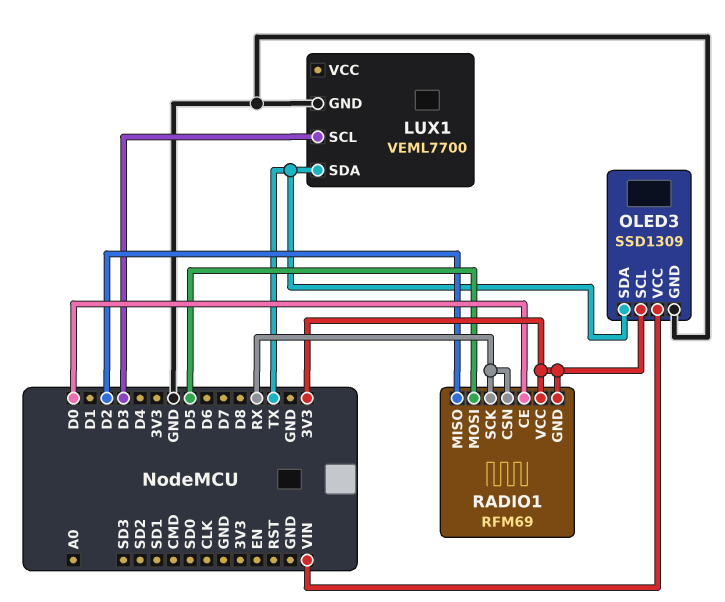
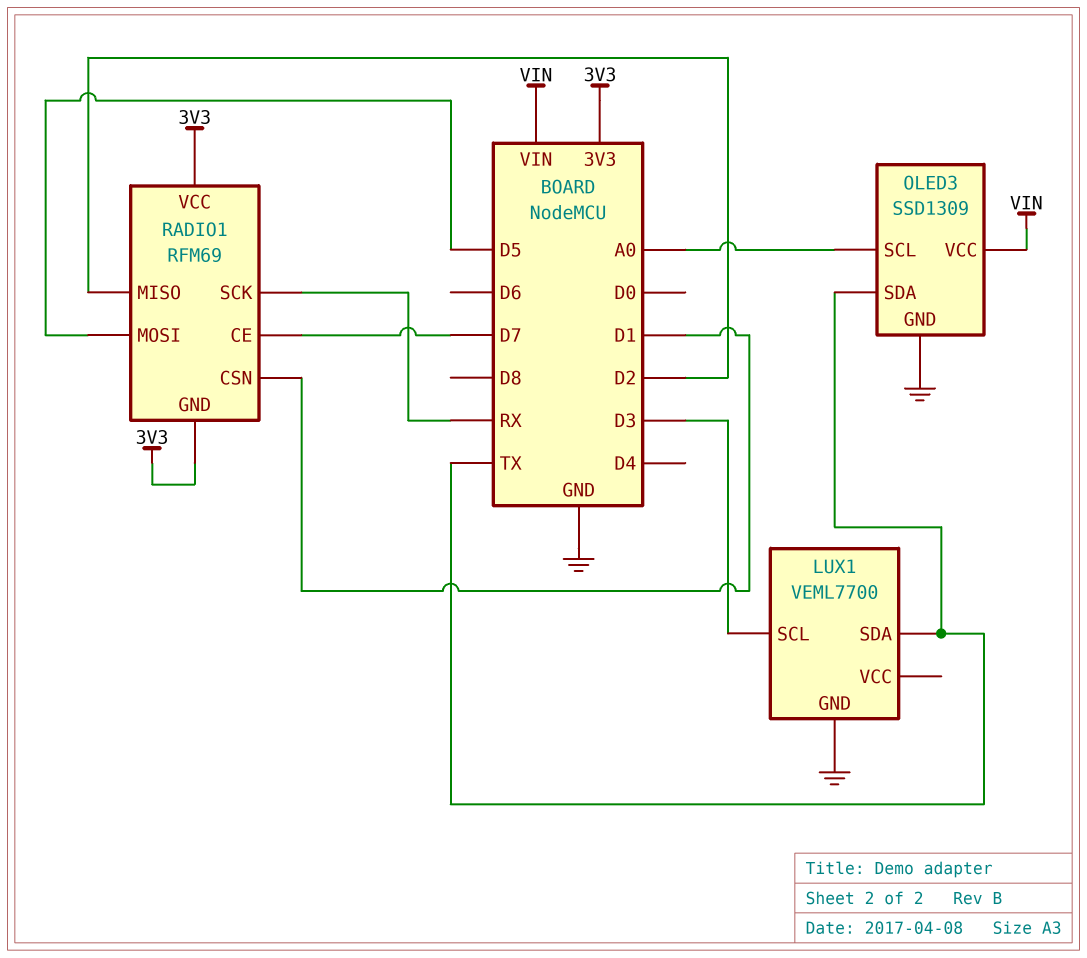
OLED3 pin SCL: 3V3 -> A0
RADIO1 pin CE: D0 -> D7
RADIO1 pin CSN: RX -> D1

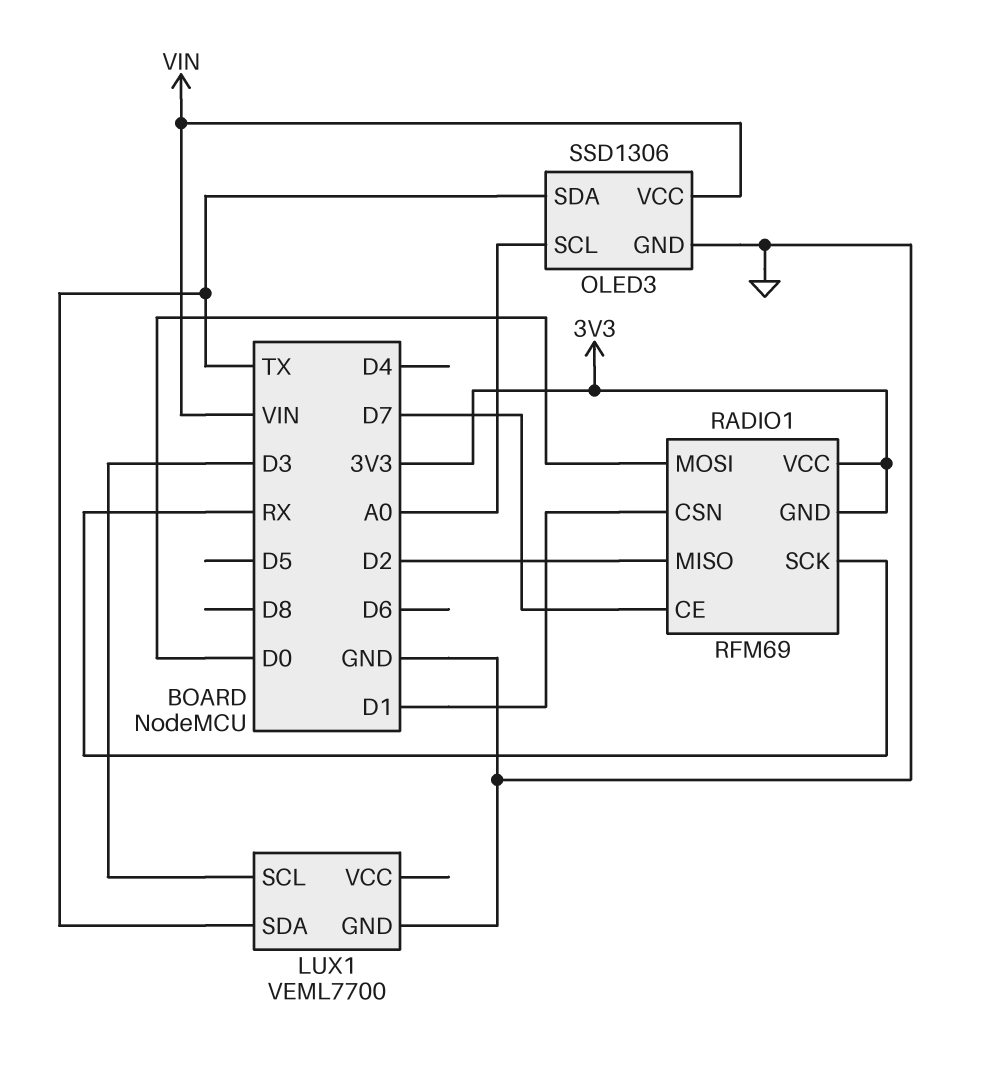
OLED3: SSD1309 -> SSD1306
RADIO1 pin MOSI: D5 -> D0

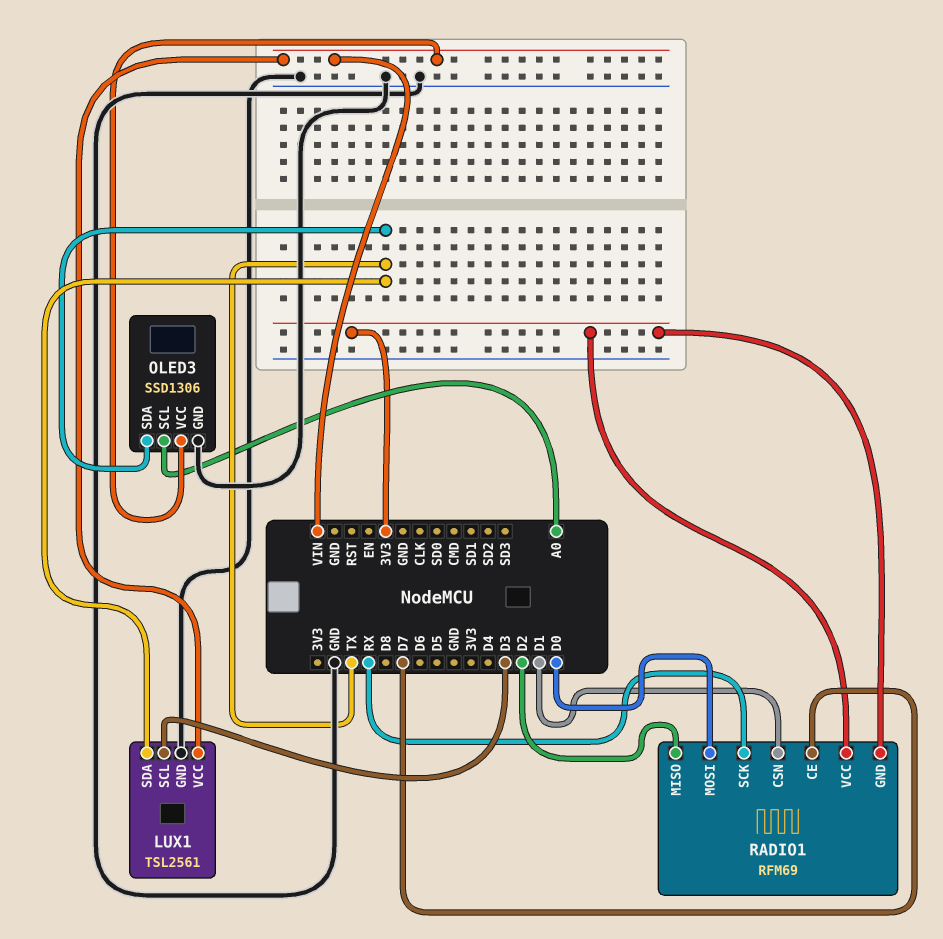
LUX1: VEML7700 -> TSL2561
LUX1 pin VCC: none -> VIN

